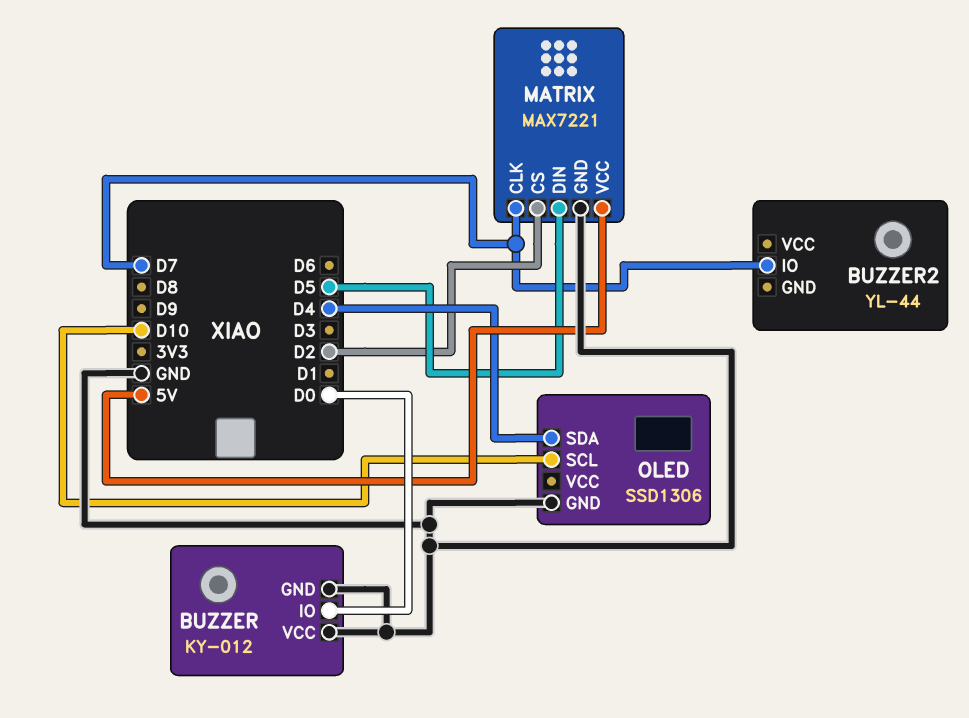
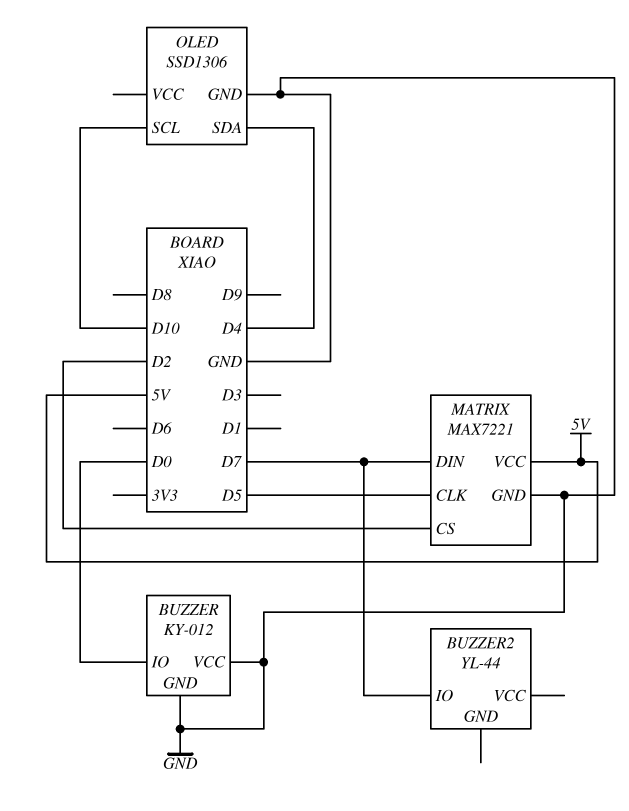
MATRIX pin CLK: D7 -> D5
MATRIX pin DIN: D5 -> D7

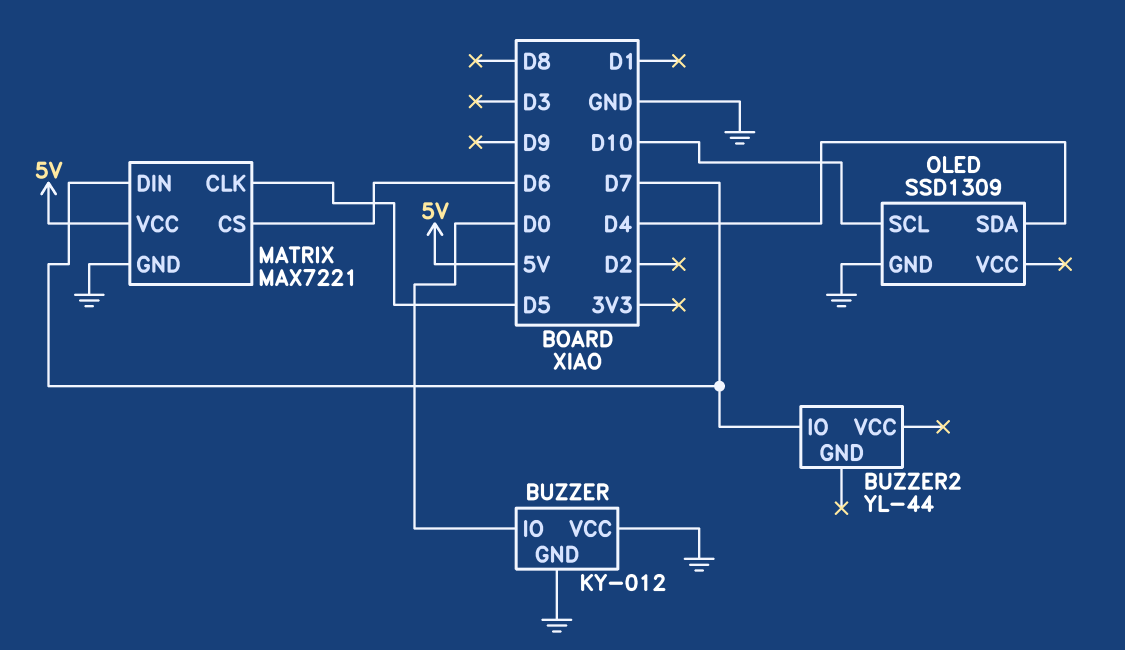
MATRIX pin CS: D2 -> D6
OLED: SSD1306 -> SSD1309

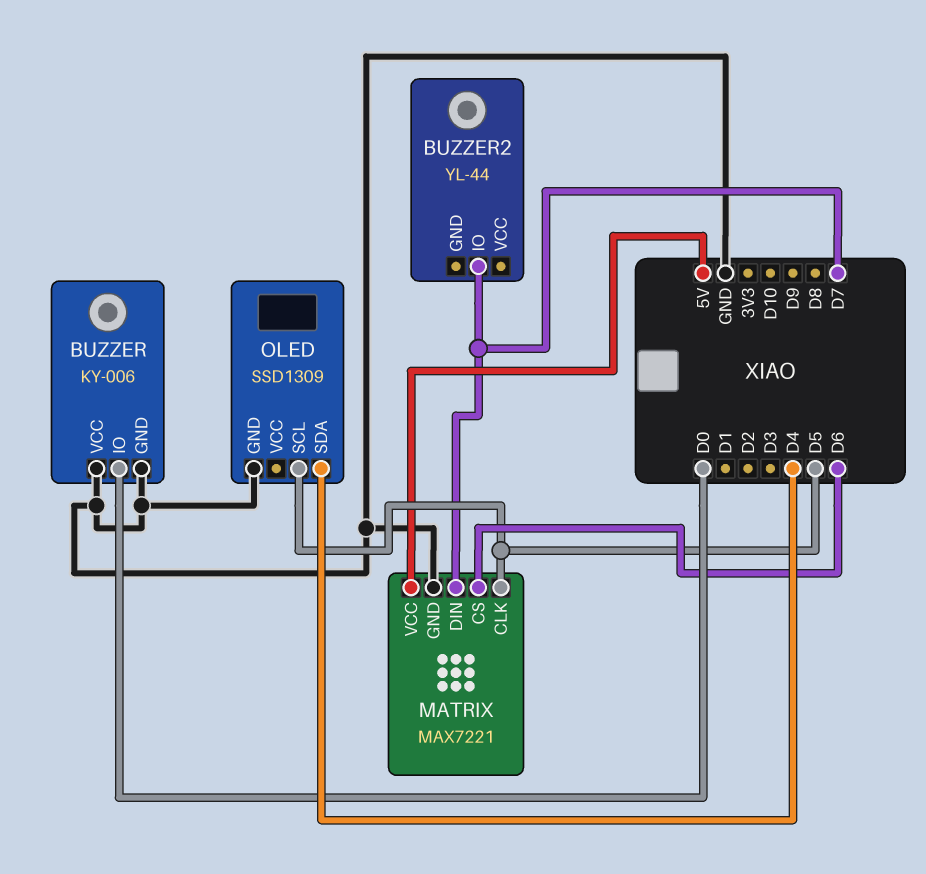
BUZZER: KY-012 -> KY-006
OLED pin SCL: D10 -> D5

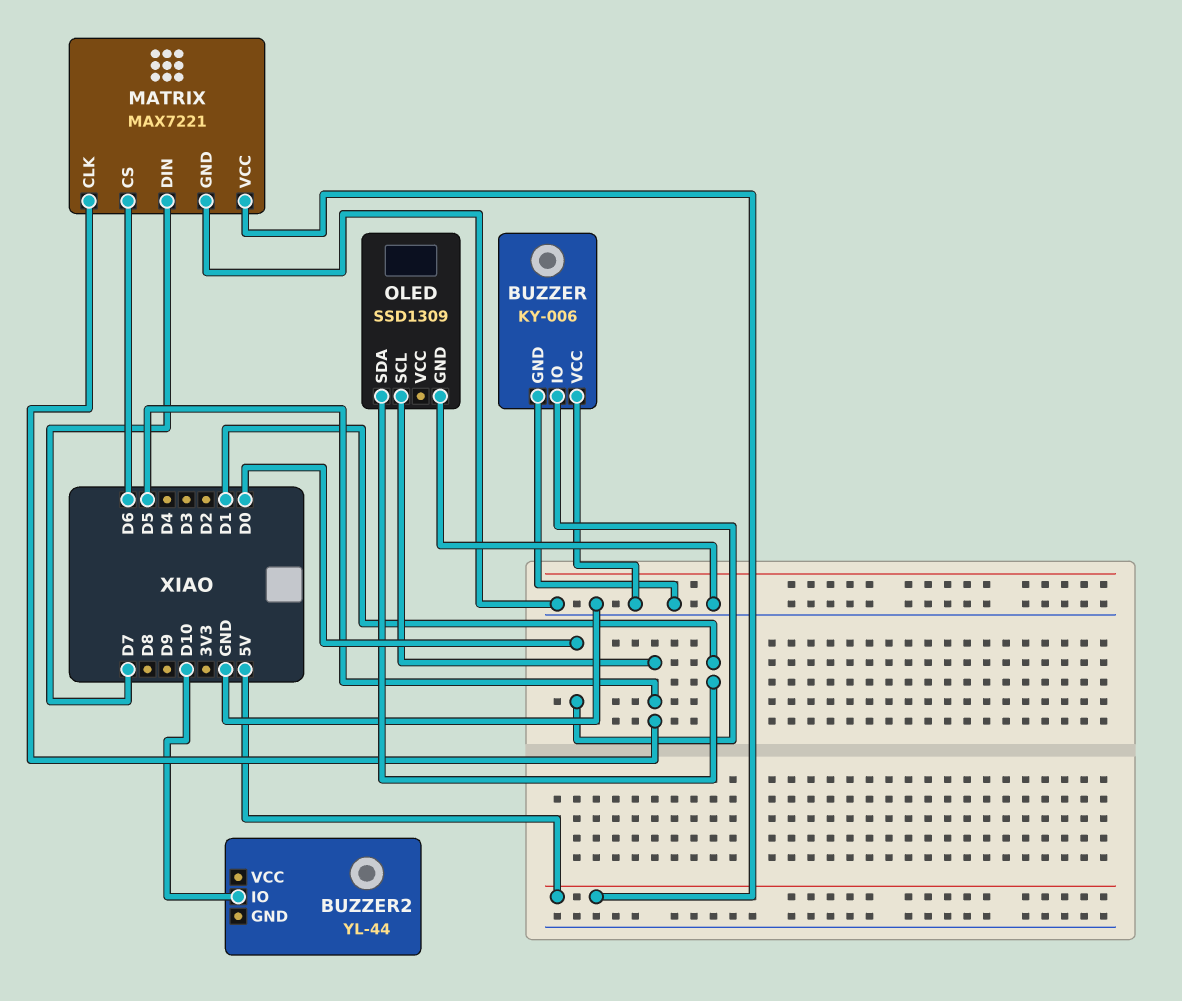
BUZZER2 pin IO: D7 -> D10
OLED pin SDA: D4 -> D1

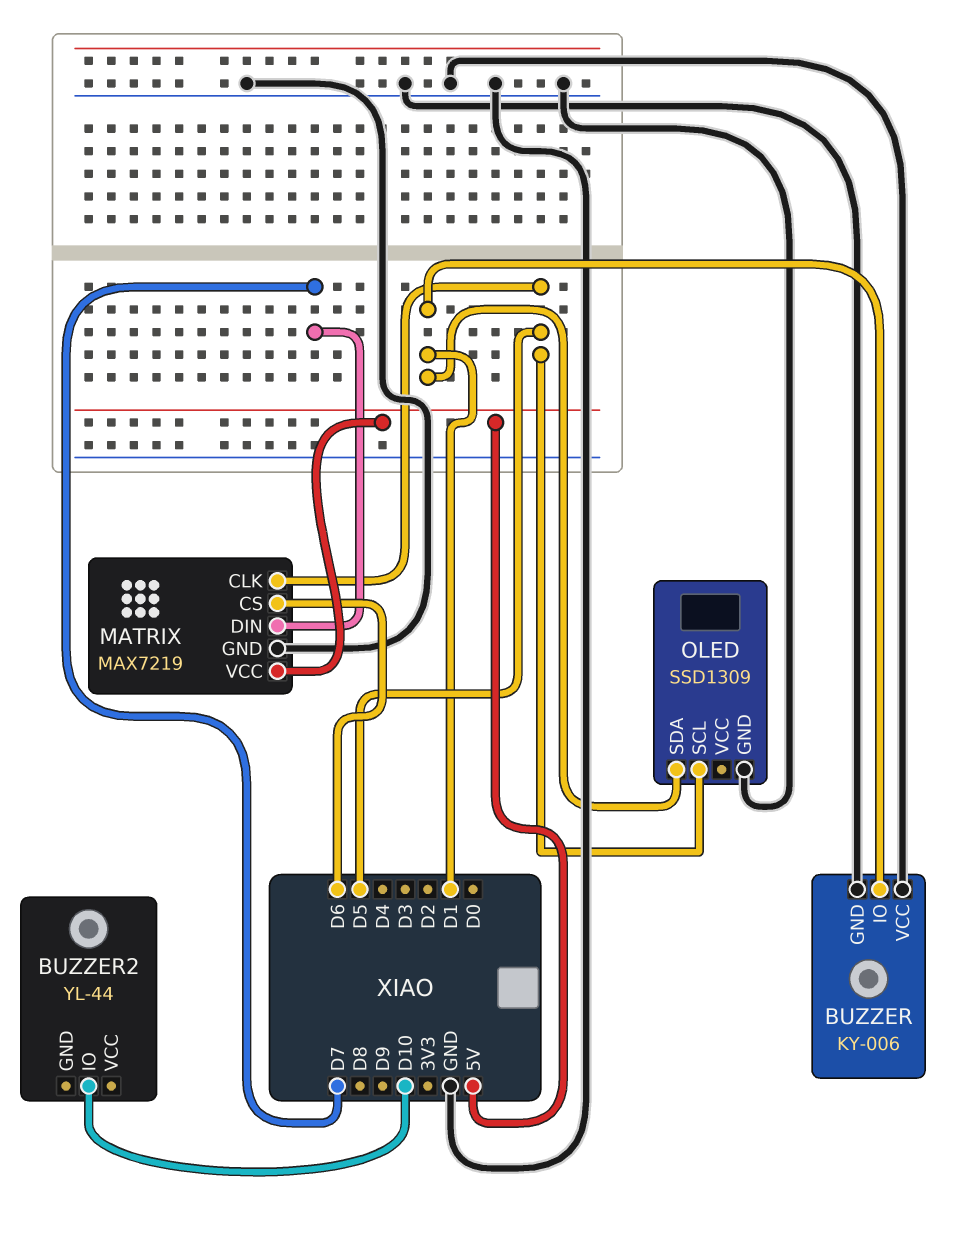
BUZZER pin IO: D0 -> D1
MATRIX: MAX7221 -> MAX7219

